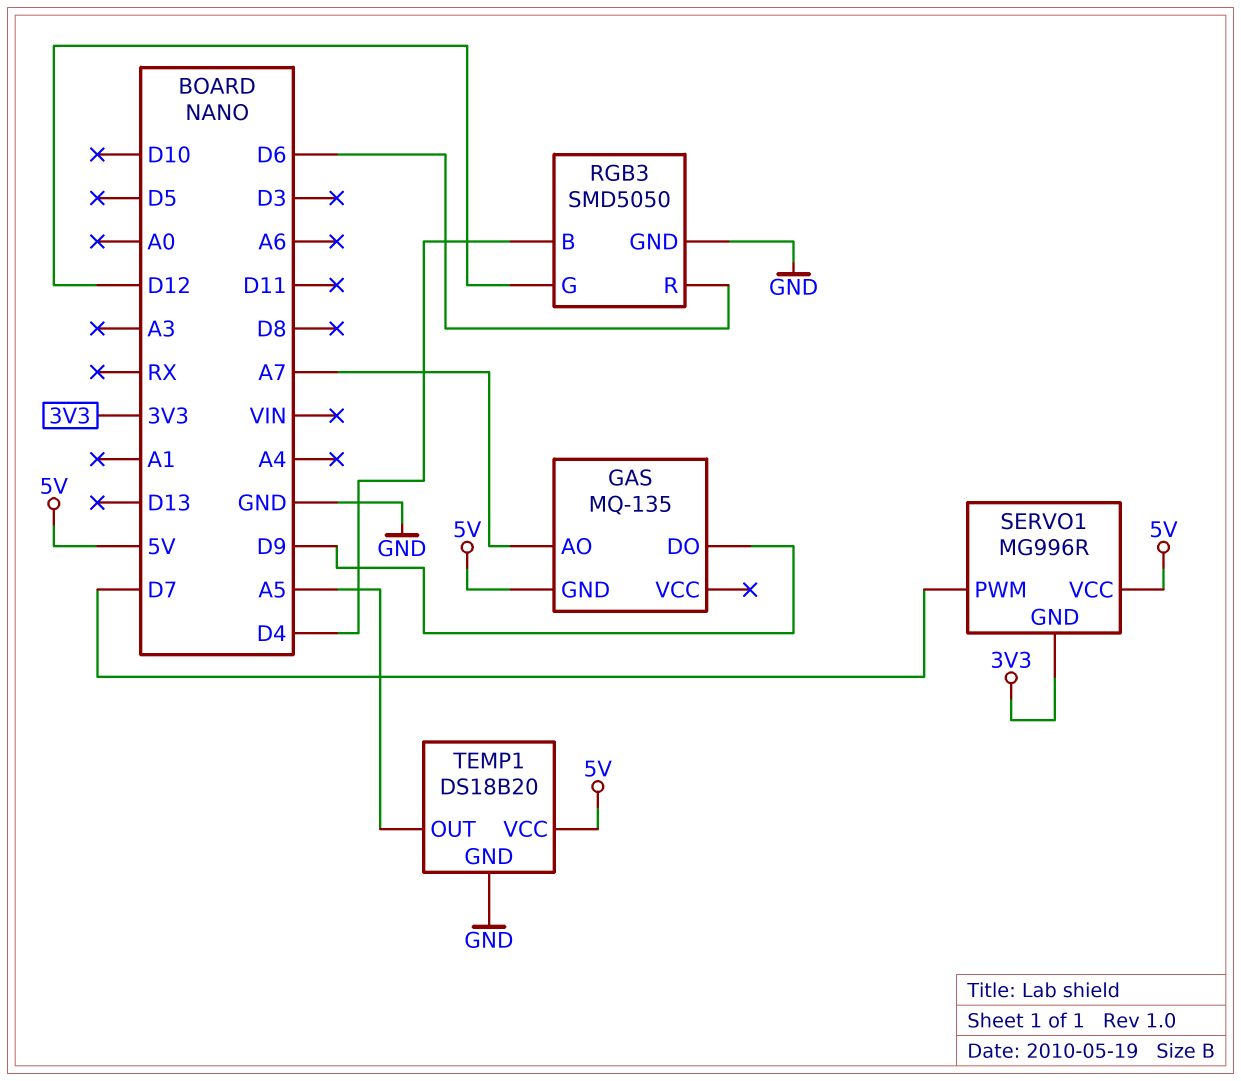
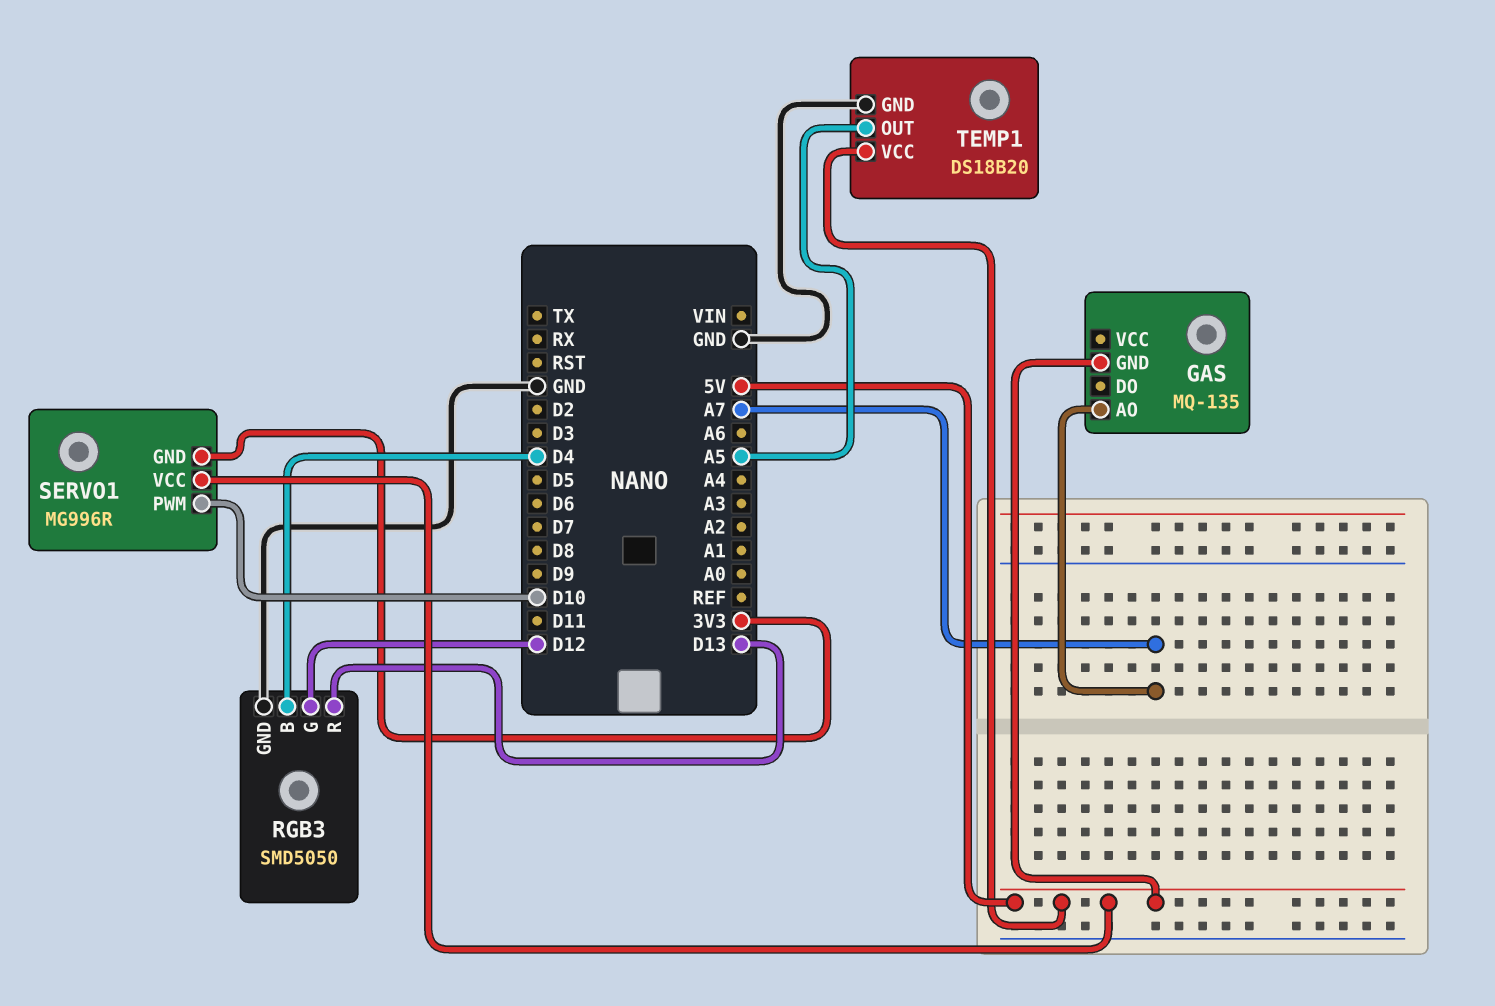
GAS pin DO: D9 -> none
RGB3 pin R: D6 -> D13
SERVO1 pin PWM: D7 -> D10

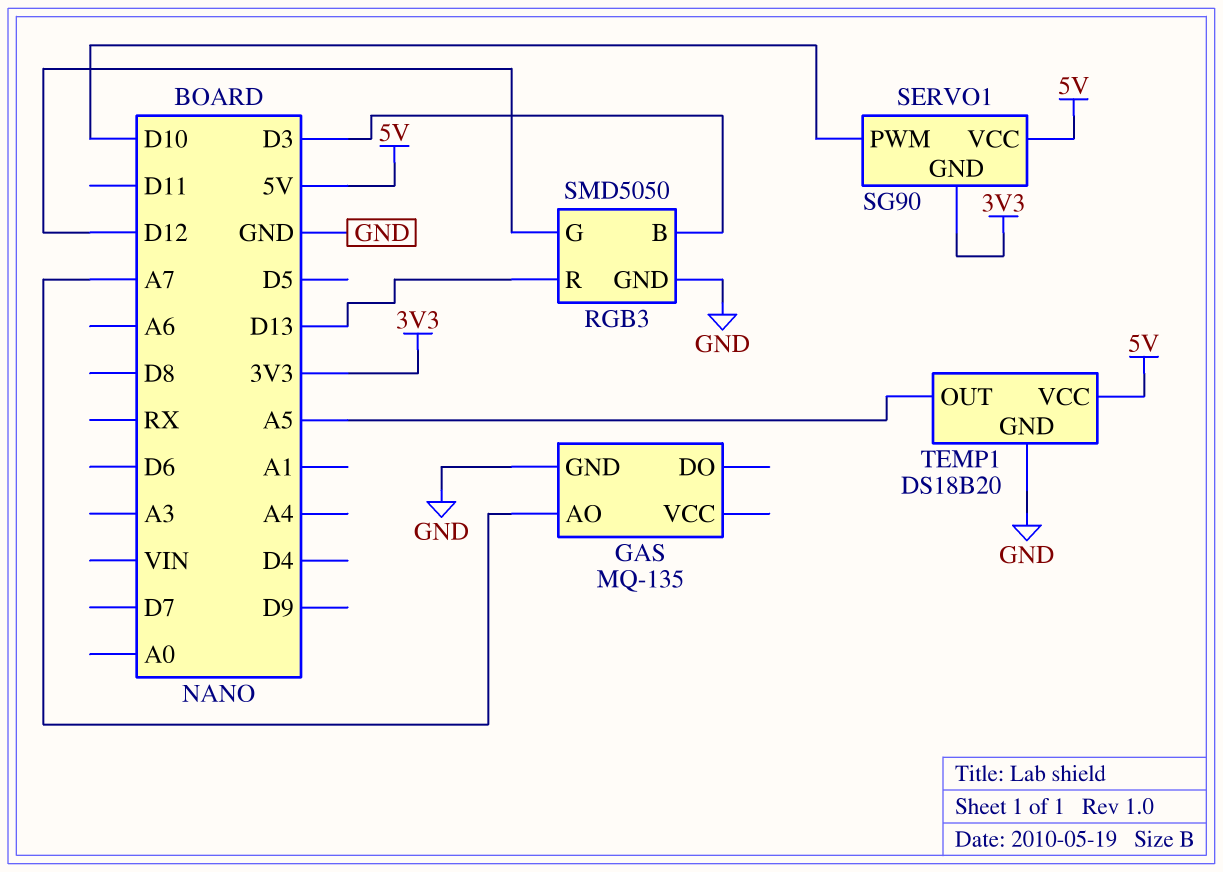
GAS pin GND: 5V -> GND
RGB3 pin B: D4 -> D3
SERVO1: MG996R -> SG90

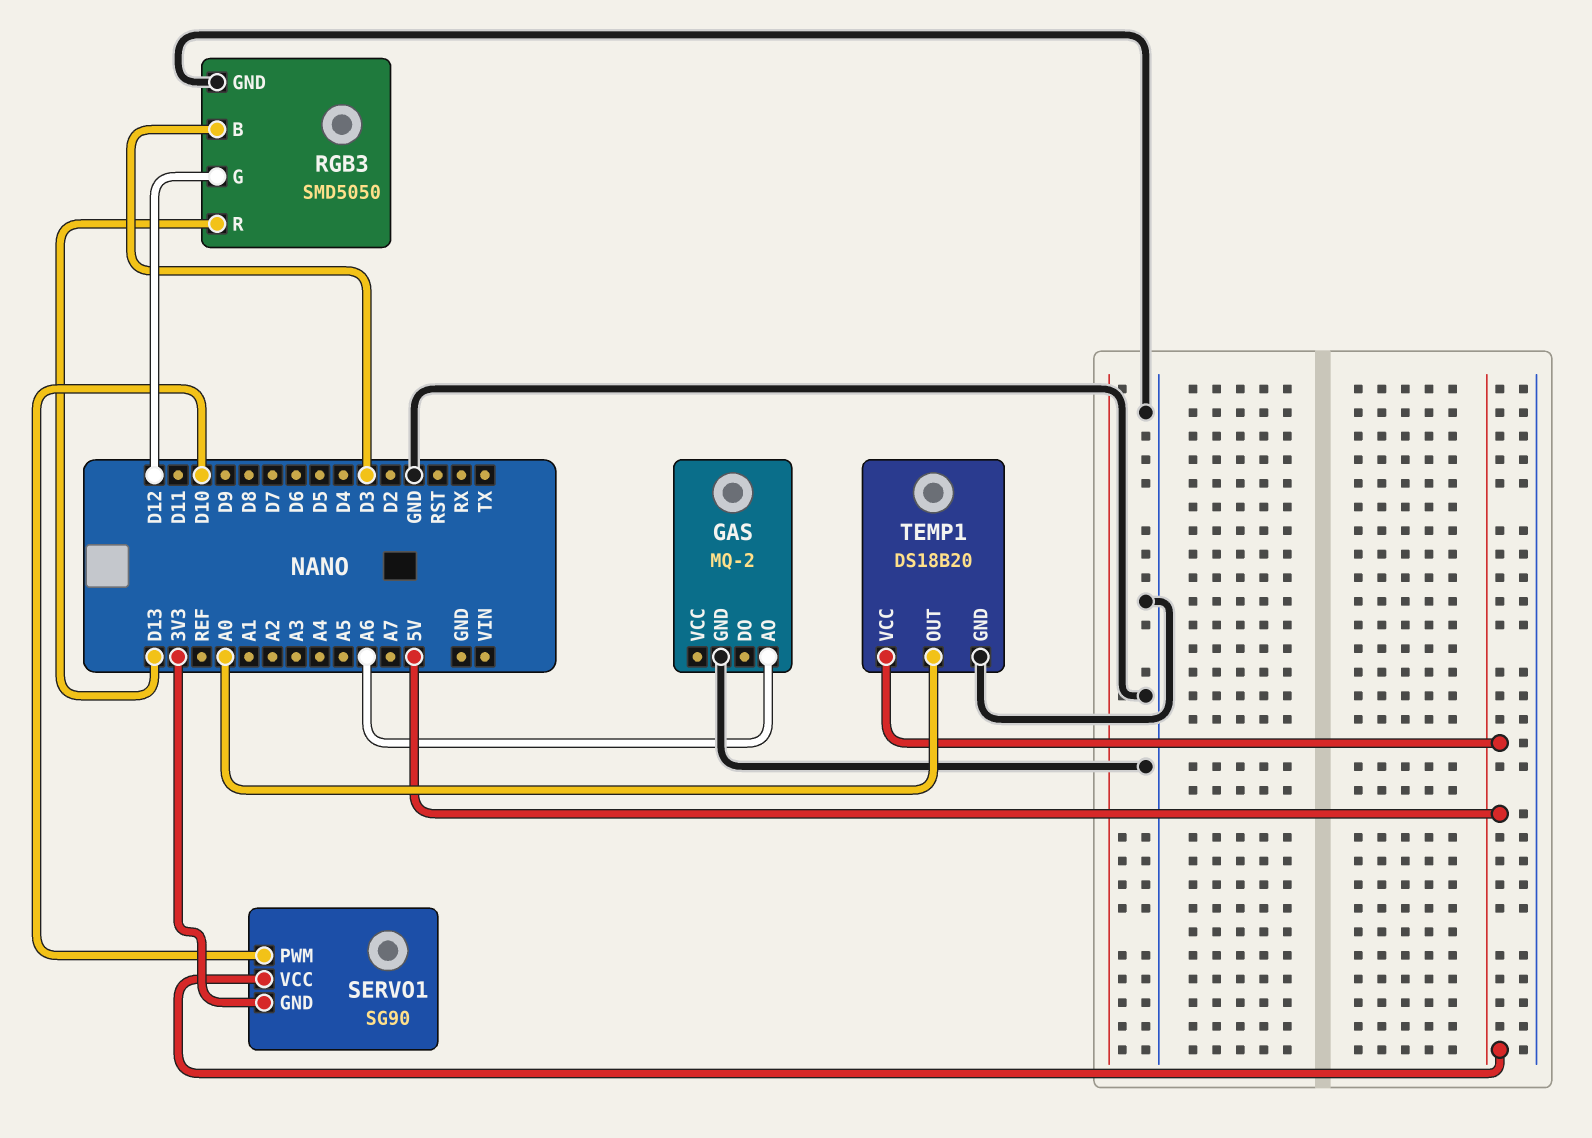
GAS: MQ-135 -> MQ-2
GAS pin AO: A7 -> A6
TEMP1 pin OUT: A5 -> A0

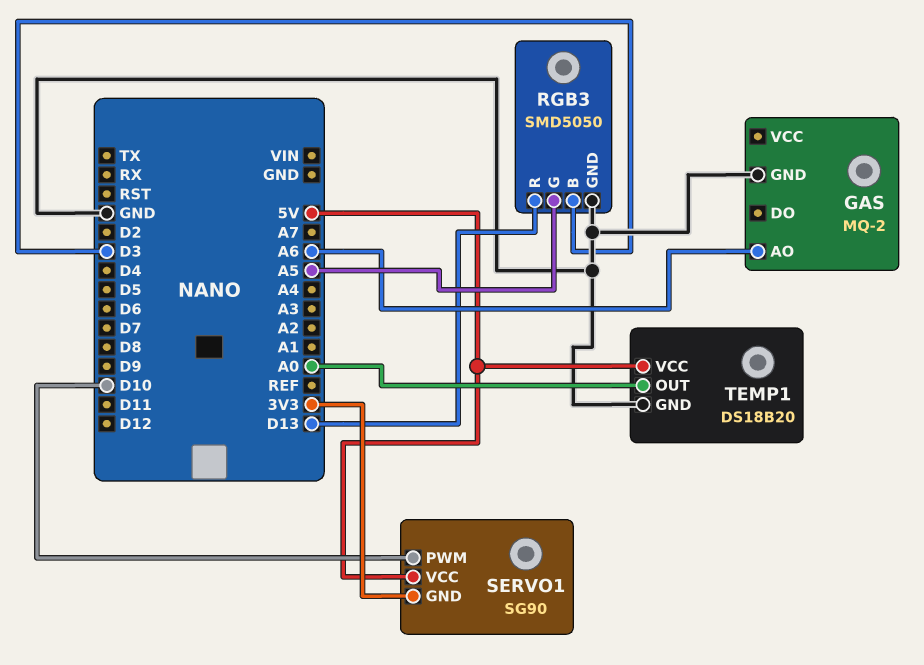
RGB3 pin G: D12 -> A5

